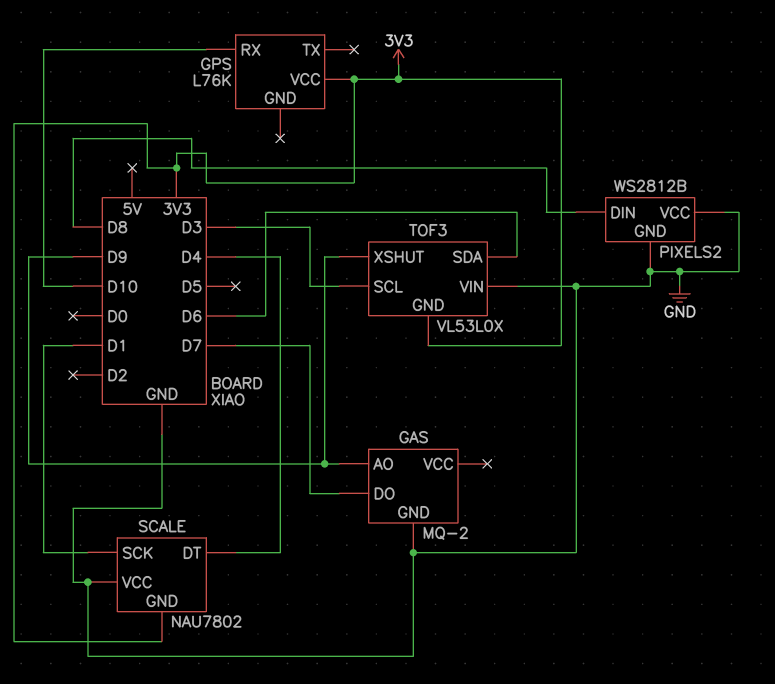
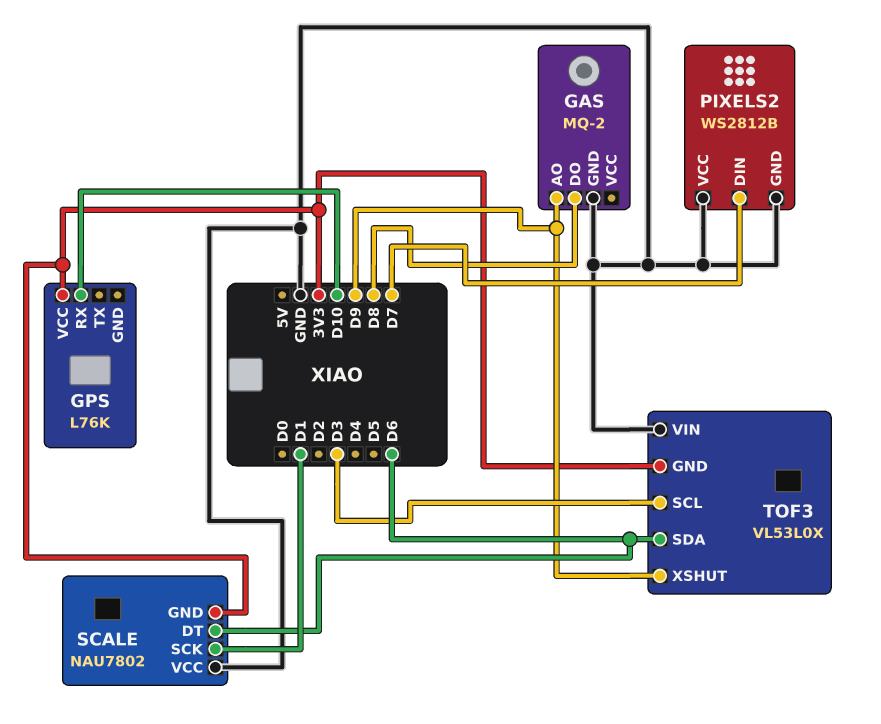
GAS pin DO: D7 -> D8
PIXELS2 pin DIN: D8 -> D7
SCALE pin DT: D4 -> D6

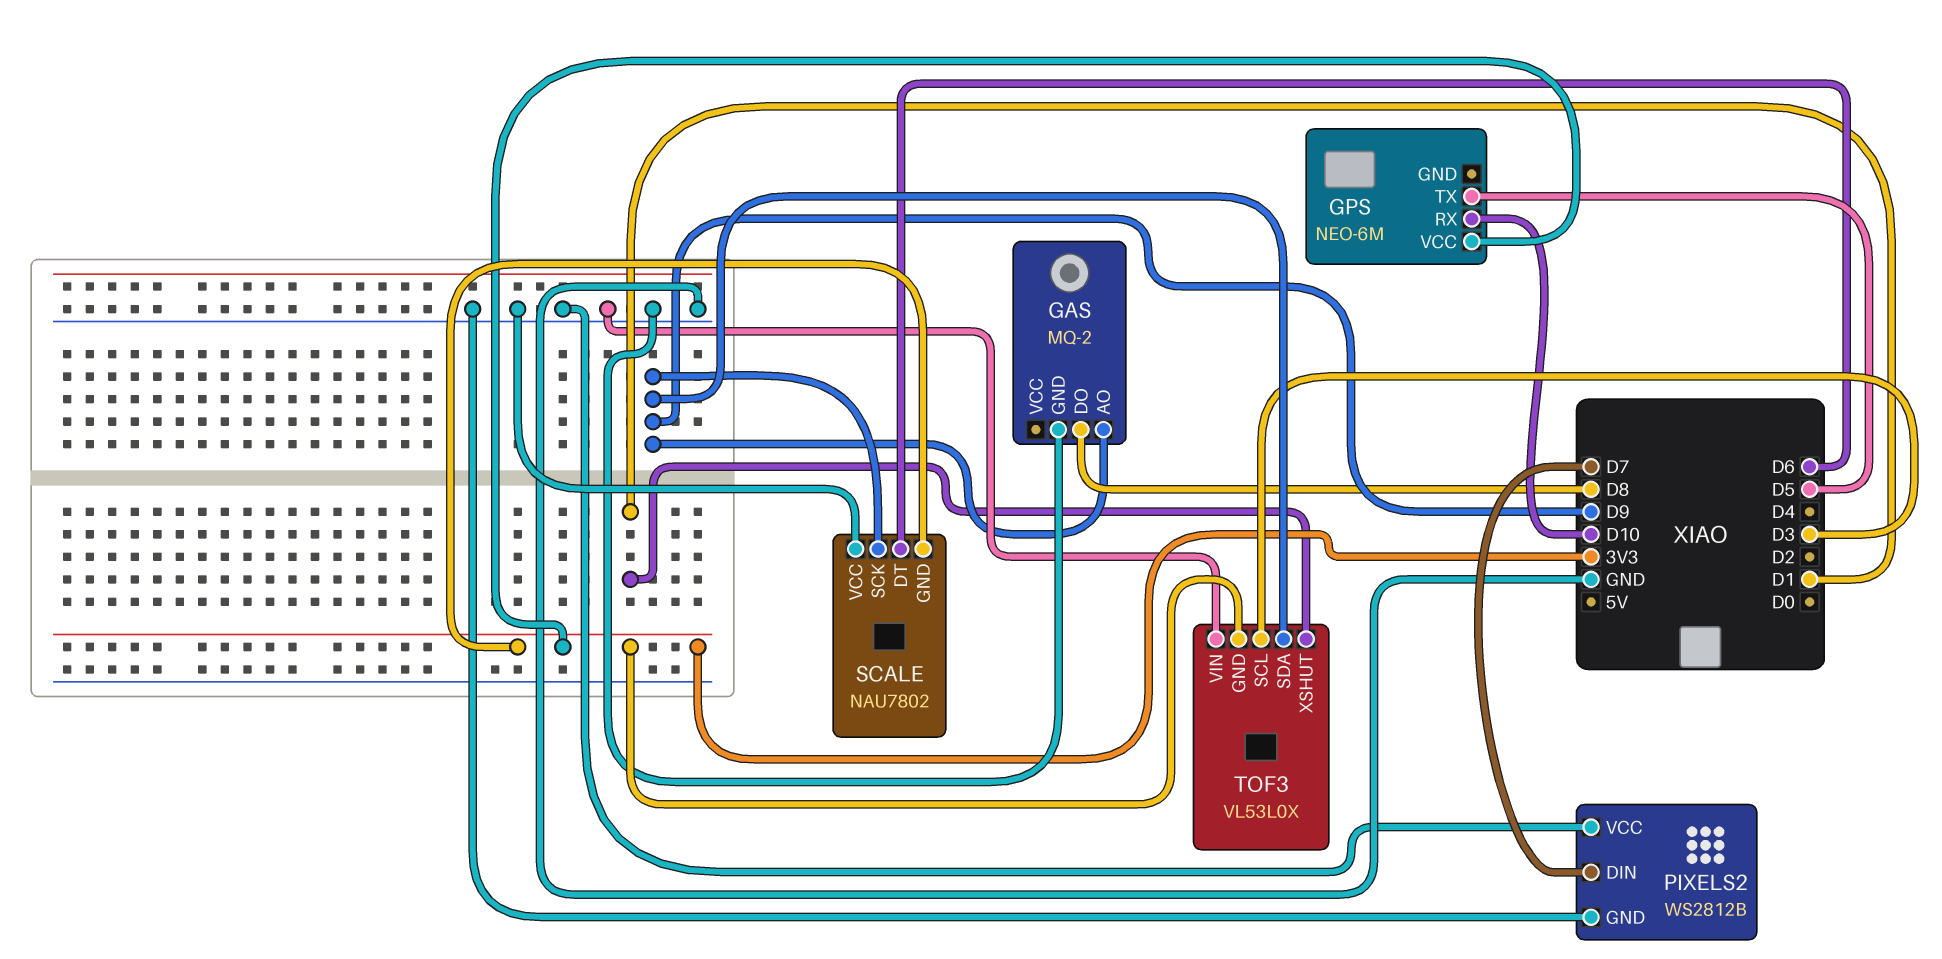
GPS: L76K -> NEO-6M
GPS pin TX: none -> D5
SCALE pin SCK: D1 -> D9
TOF3 pin SDA: D6 -> D9
TOF3 pin XSHUT: D9 -> D1

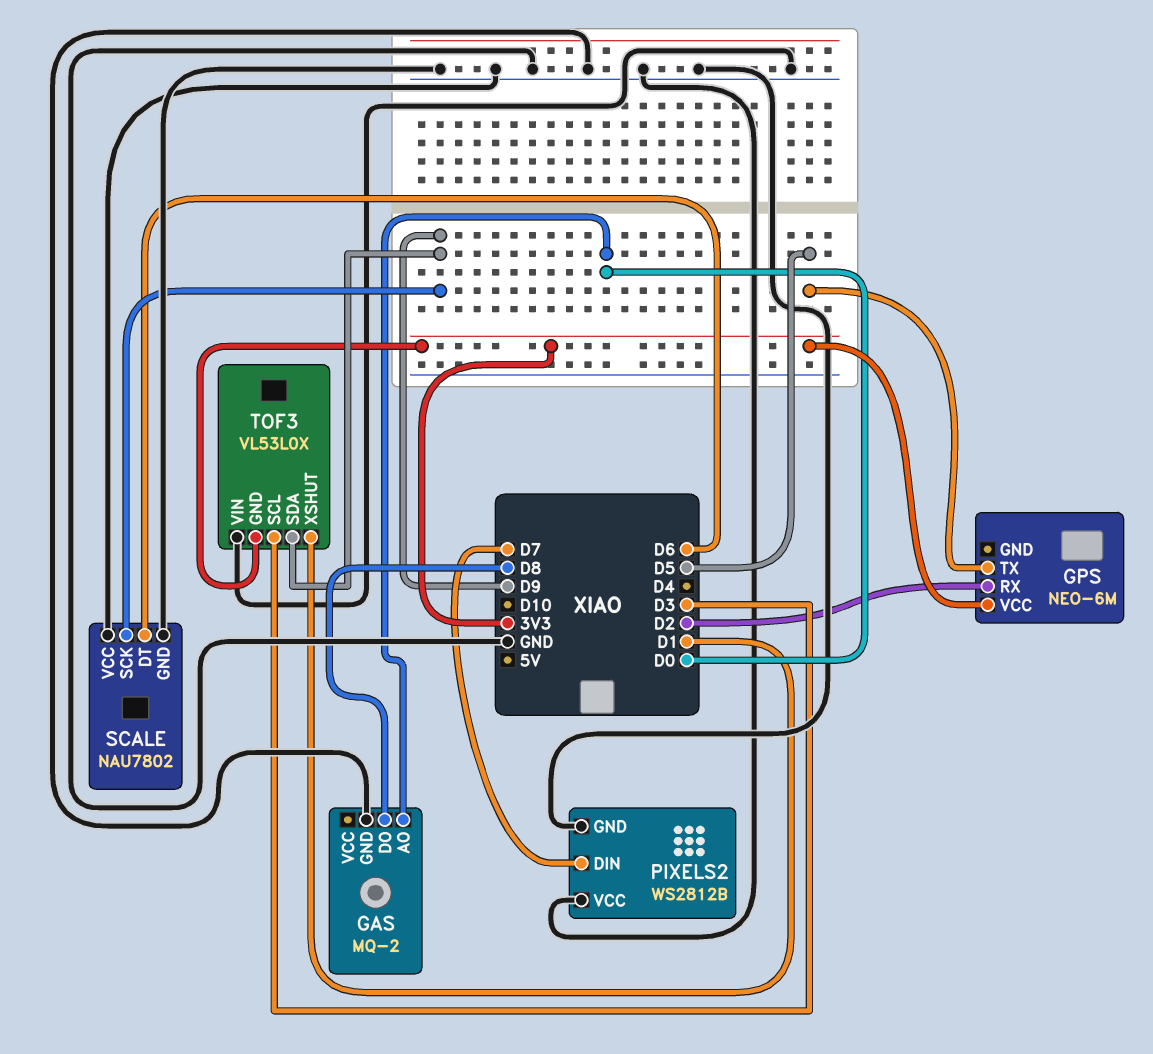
GAS pin AO: D9 -> D0
GPS pin RX: D10 -> D2
SCALE pin GND: 3V3 -> GND

